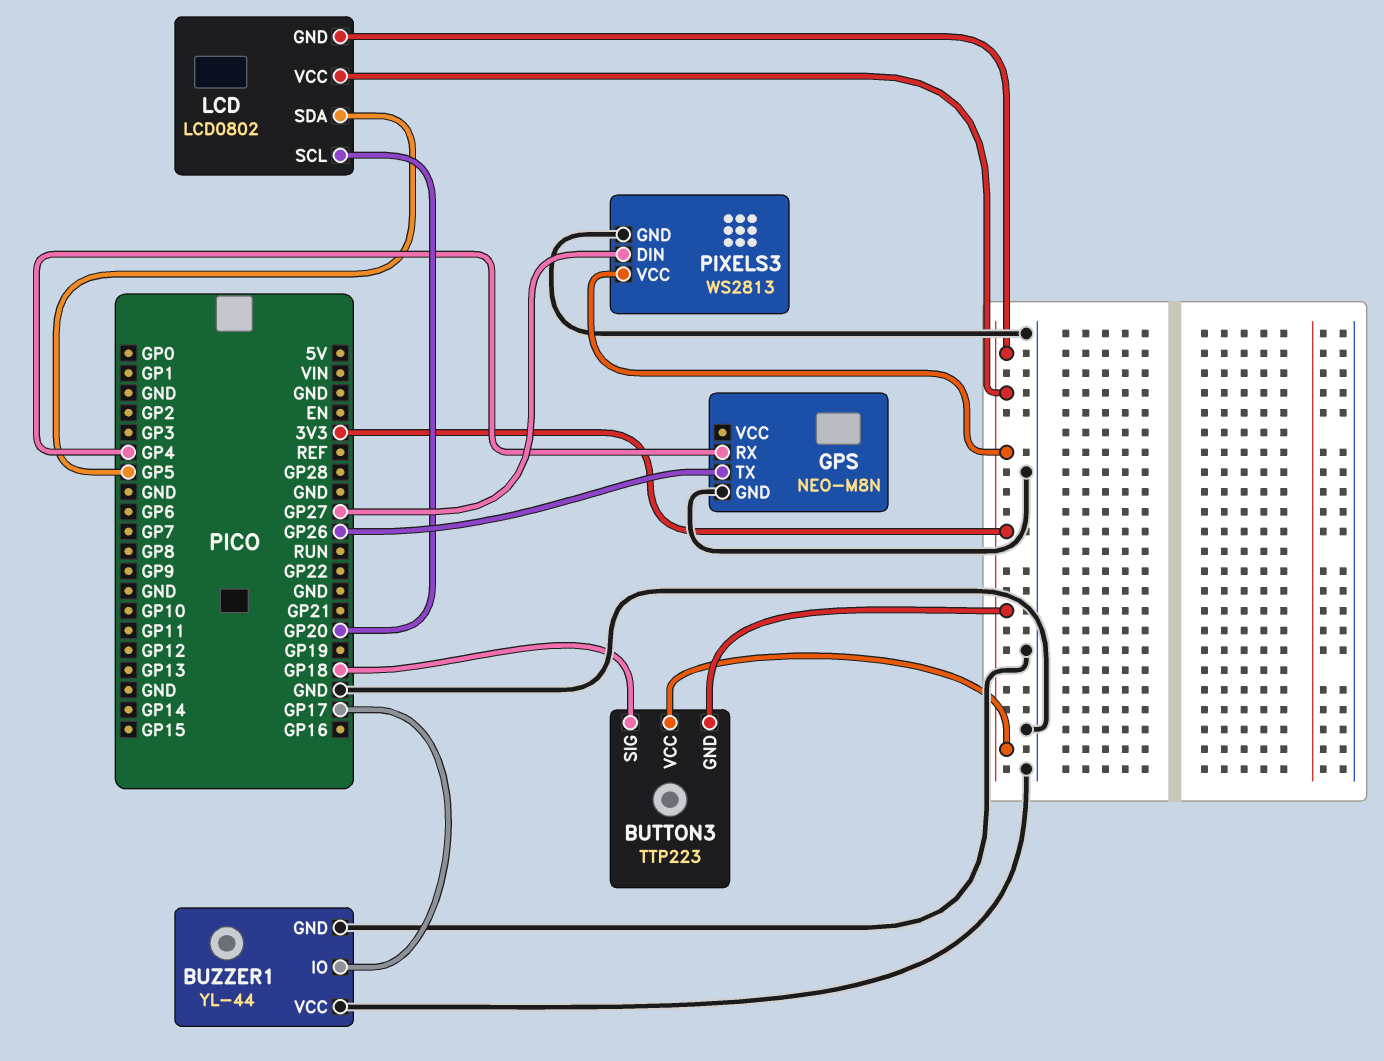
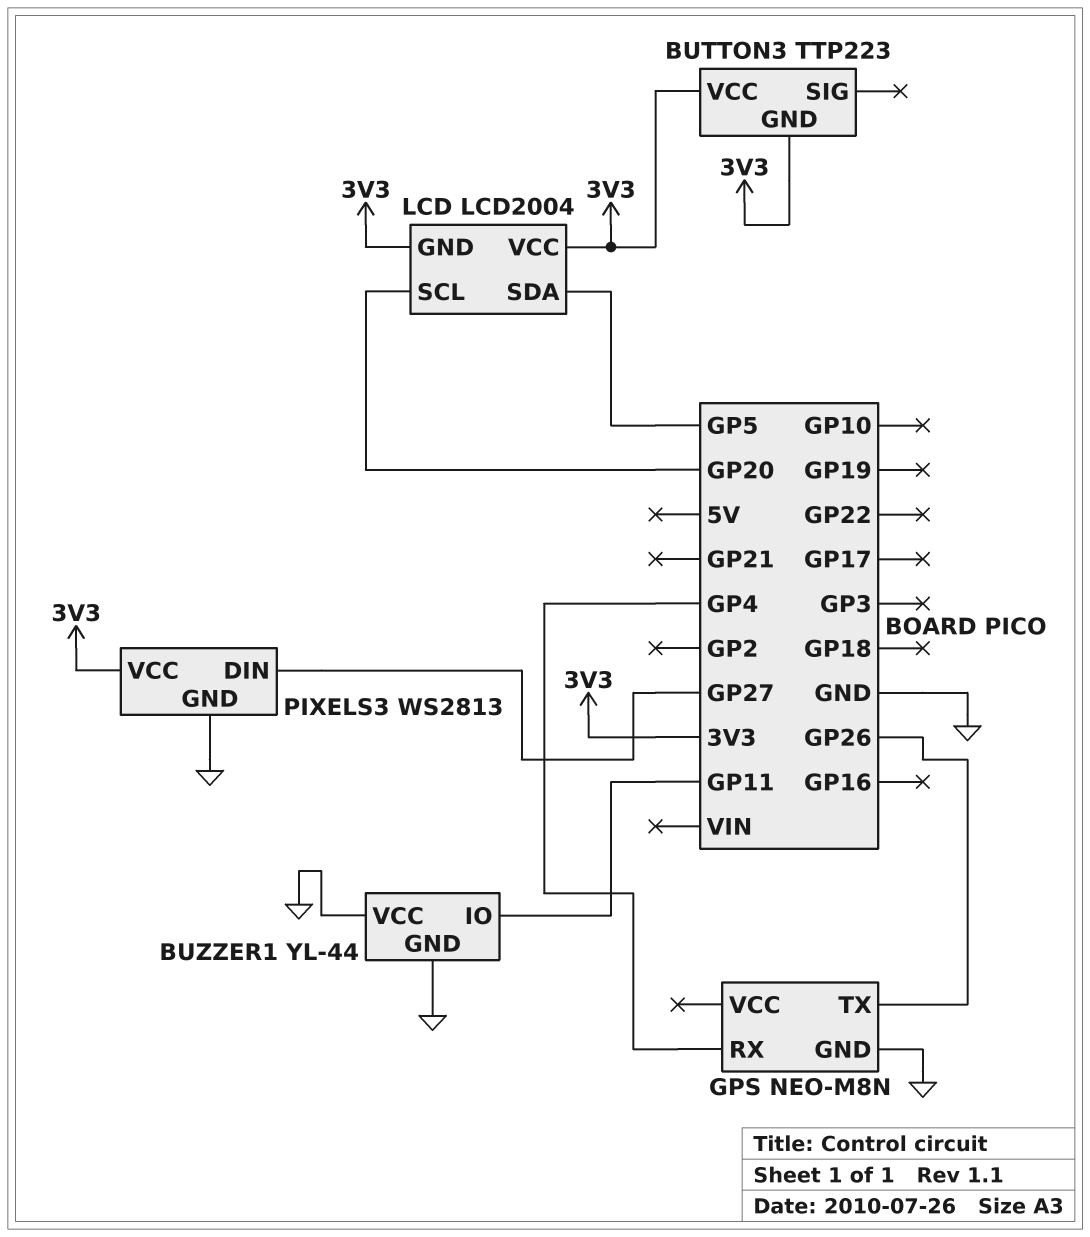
BUTTON3 pin SIG: GP18 -> none
BUZZER1 pin IO: GP17 -> GP11
LCD: LCD0802 -> LCD2004

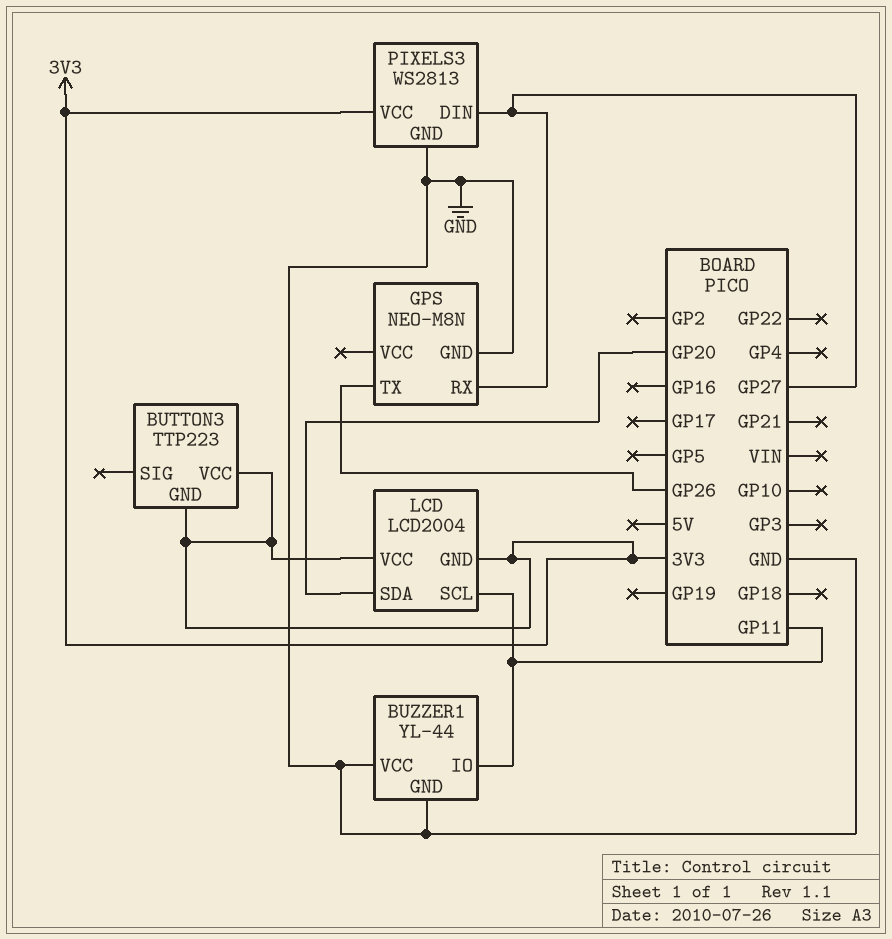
GPS pin RX: GP4 -> GP27
LCD pin SCL: GP20 -> GP11
LCD pin SDA: GP5 -> GP20

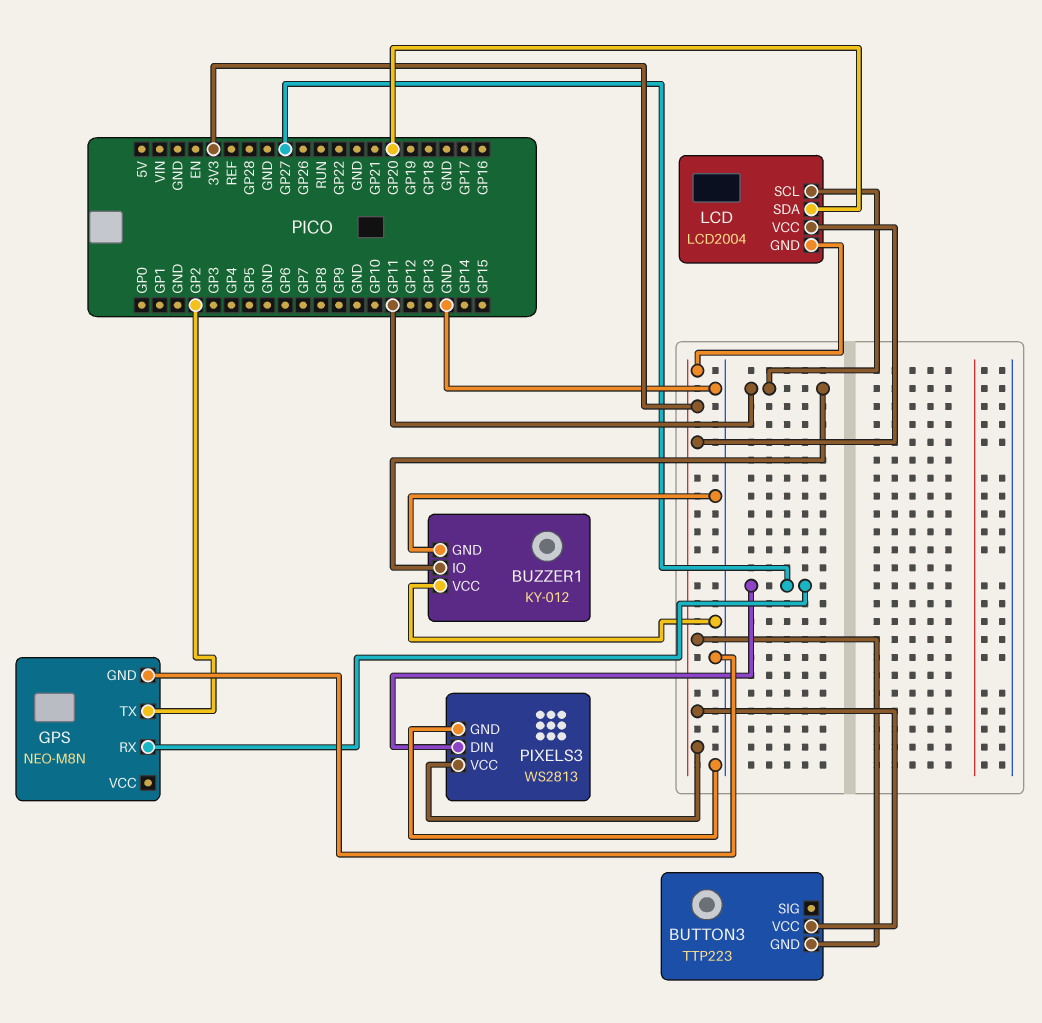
BUZZER1: YL-44 -> KY-012
GPS pin TX: GP26 -> GP2

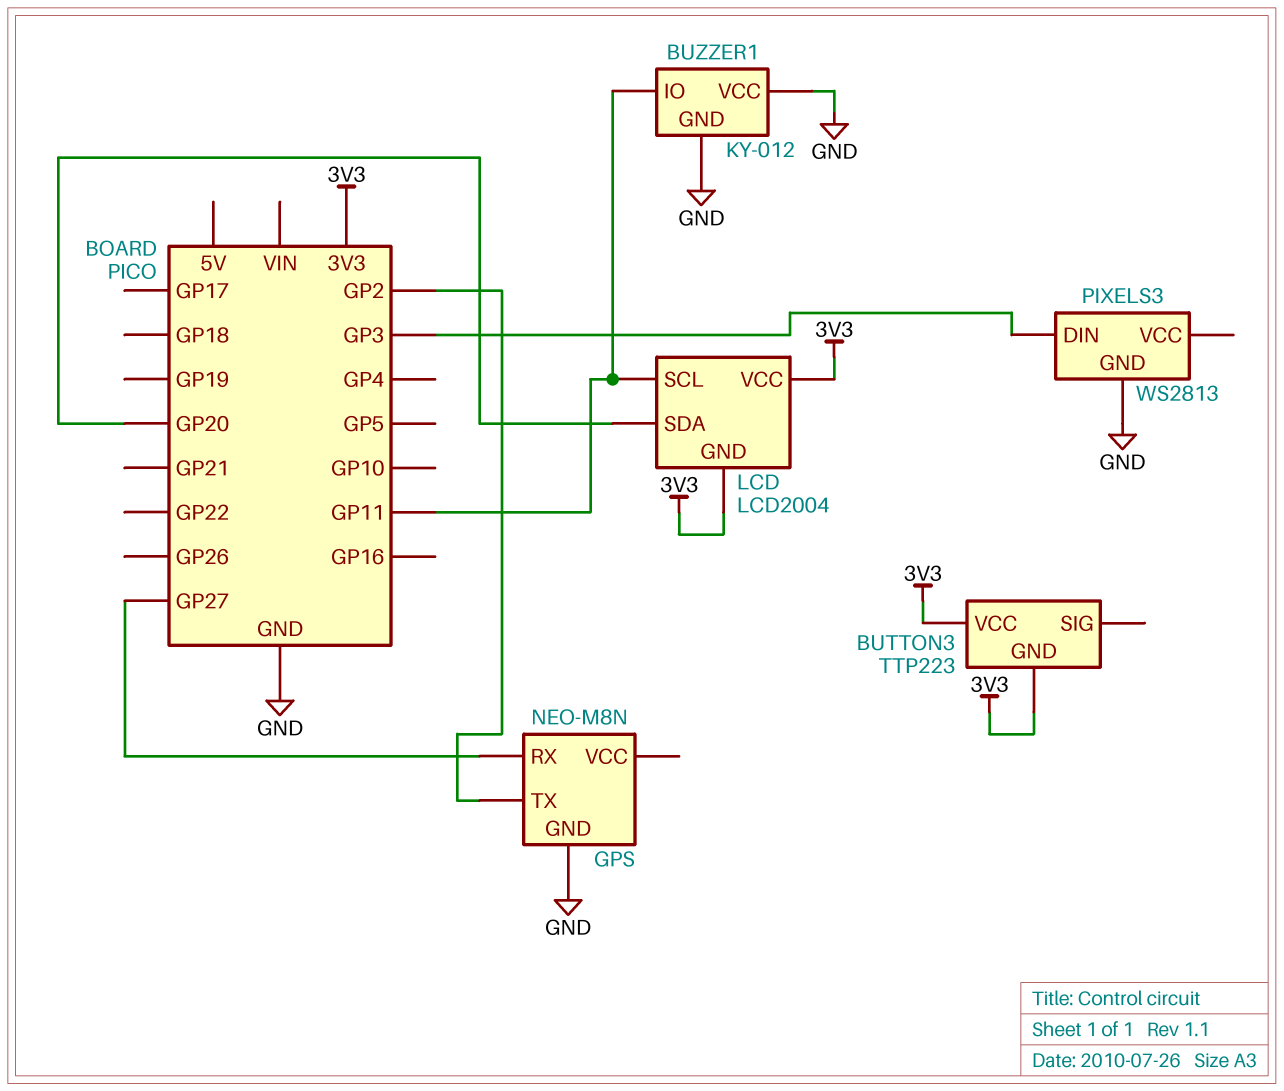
PIXELS3 pin DIN: GP27 -> GP3
PIXELS3 pin VCC: 3V3 -> none

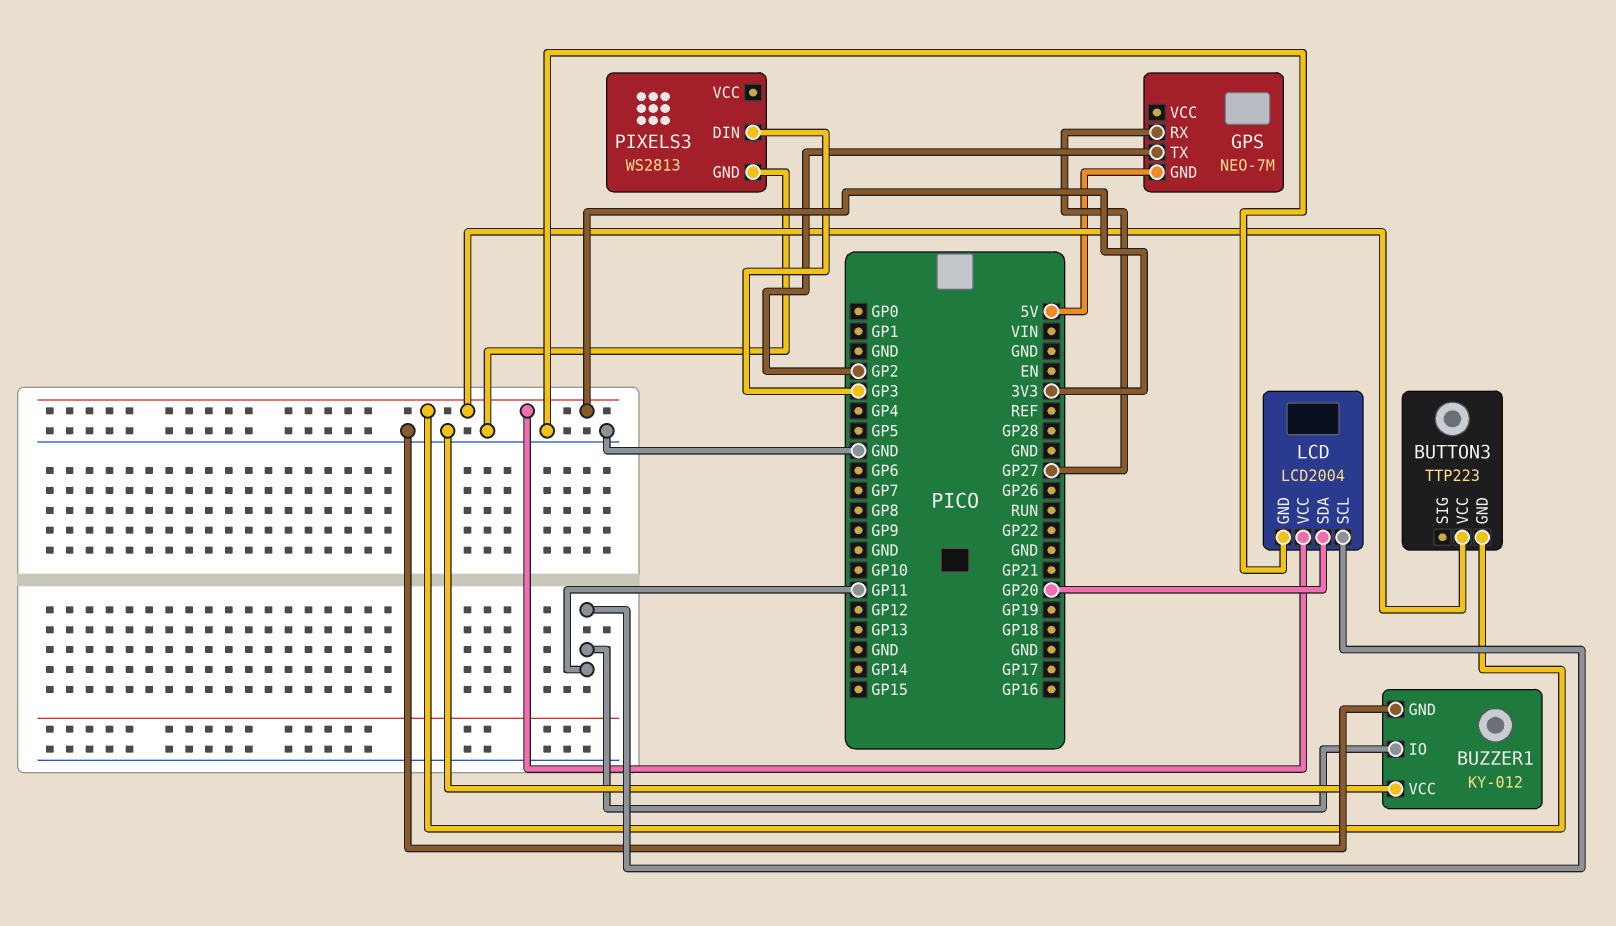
GPS: NEO-M8N -> NEO-7M
GPS pin GND: GND -> 5V
LCD pin GND: 3V3 -> GND

